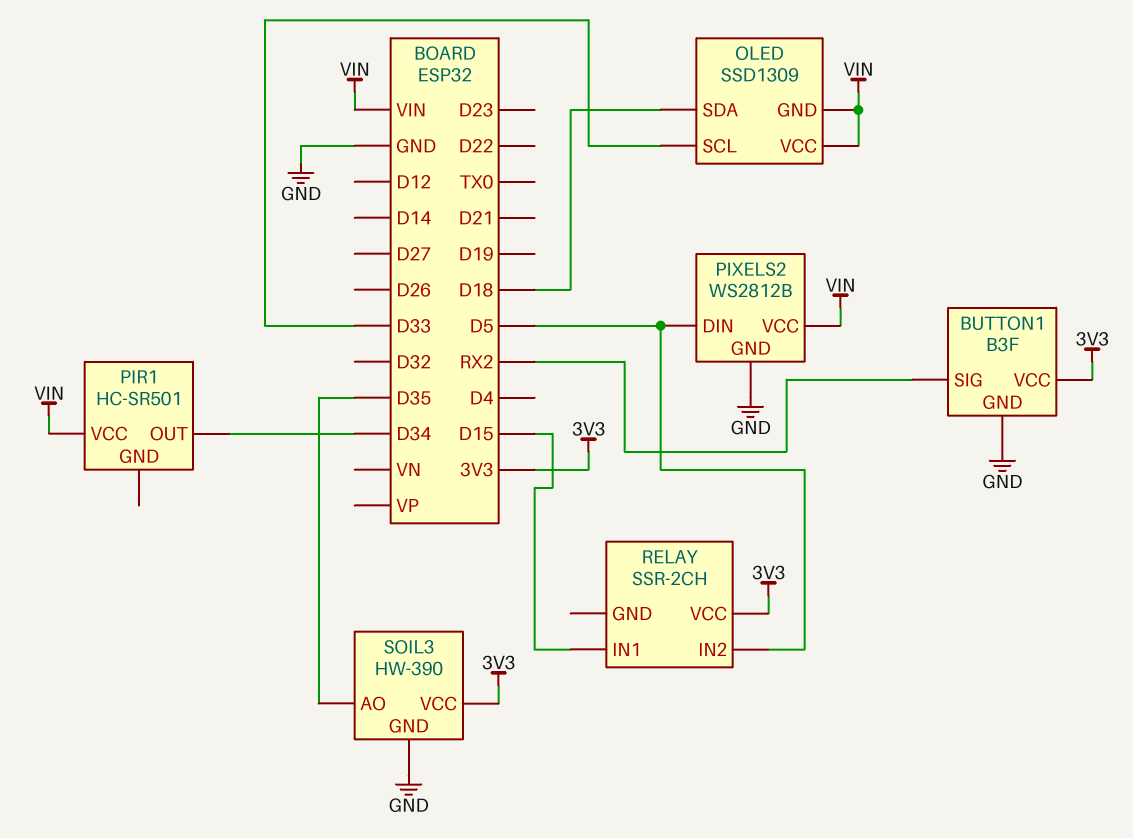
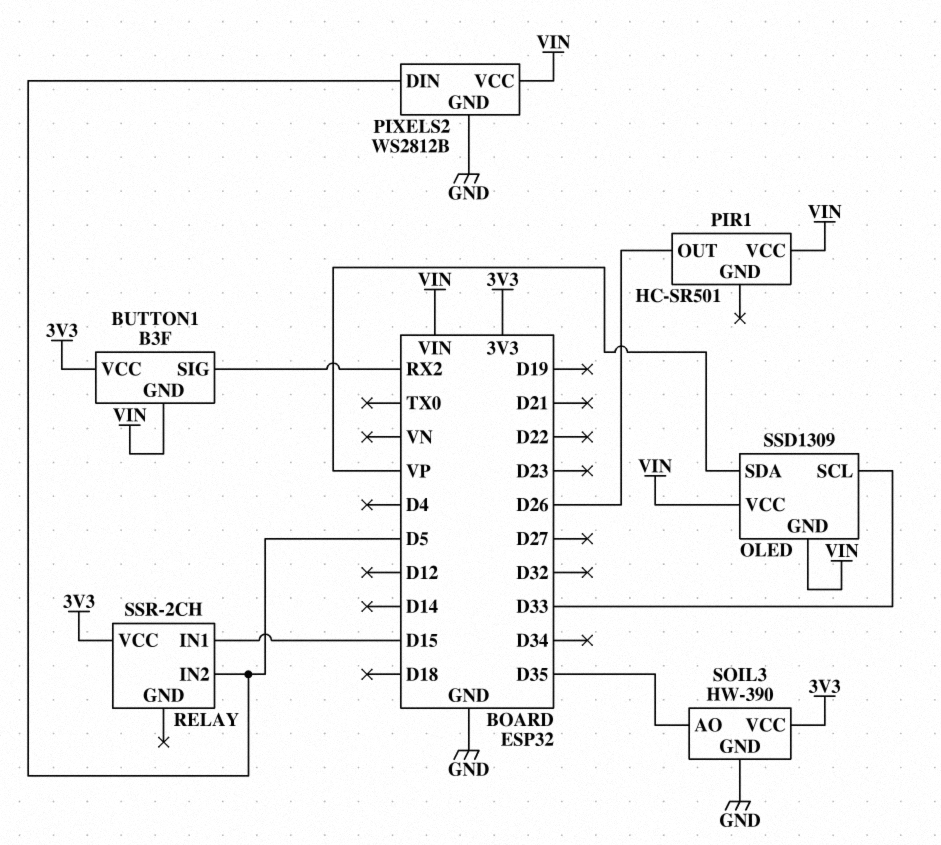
BUTTON1 pin GND: GND -> VIN
OLED pin SDA: D18 -> VP
PIR1 pin OUT: D34 -> D26

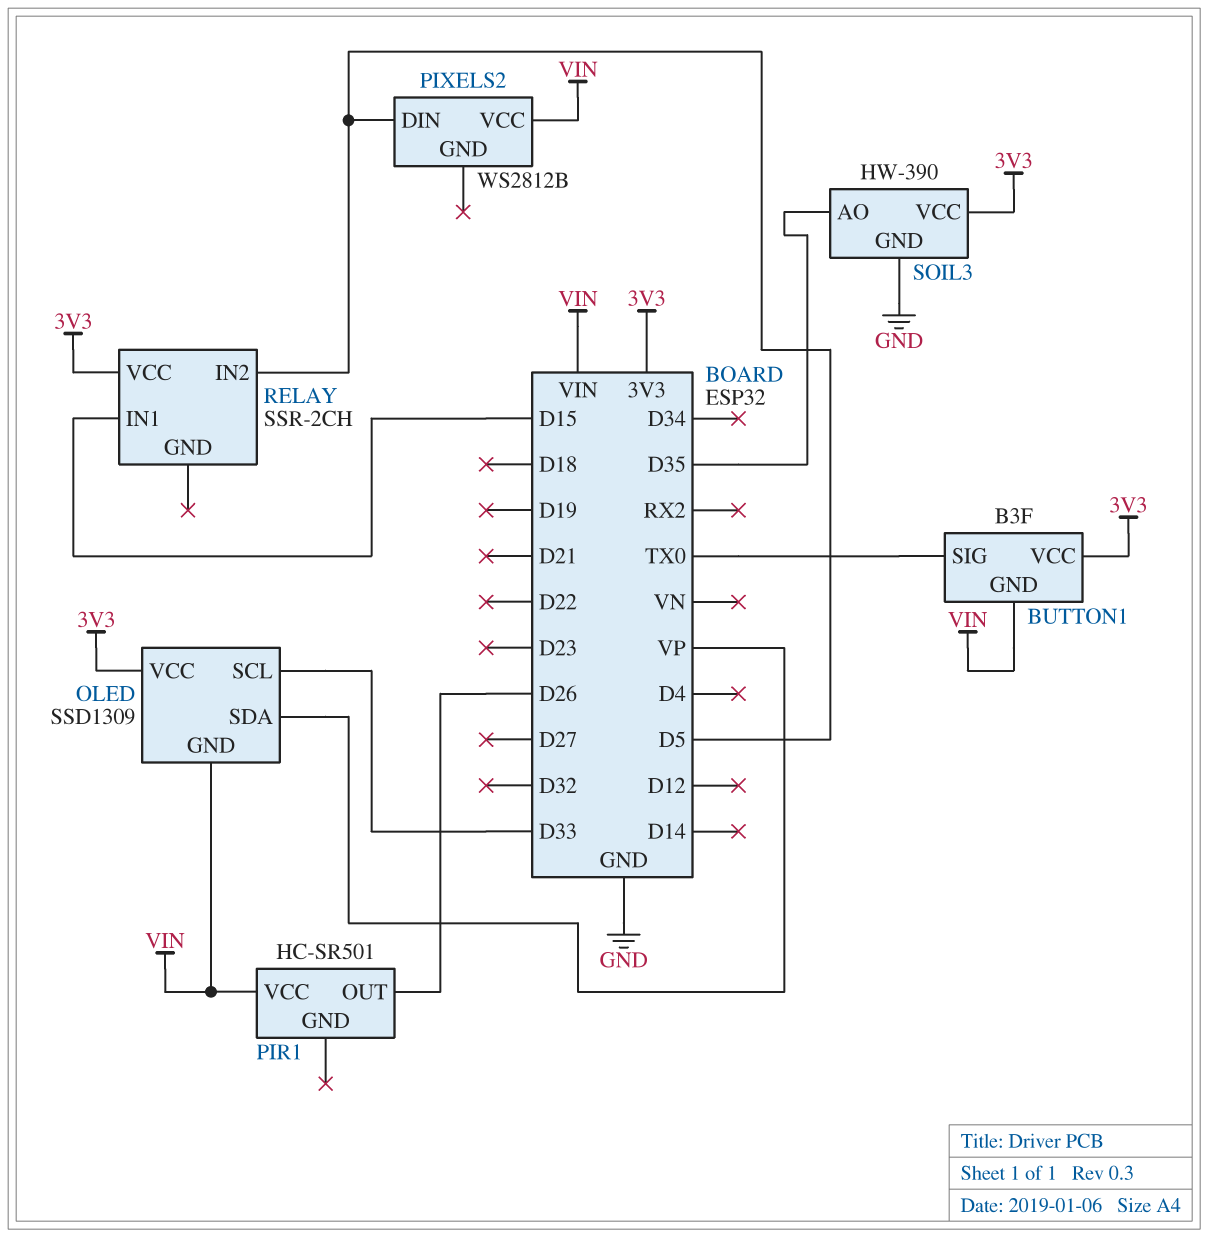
BUTTON1 pin SIG: RX2 -> TX0
OLED pin VCC: VIN -> 3V3
PIXELS2 pin GND: GND -> none

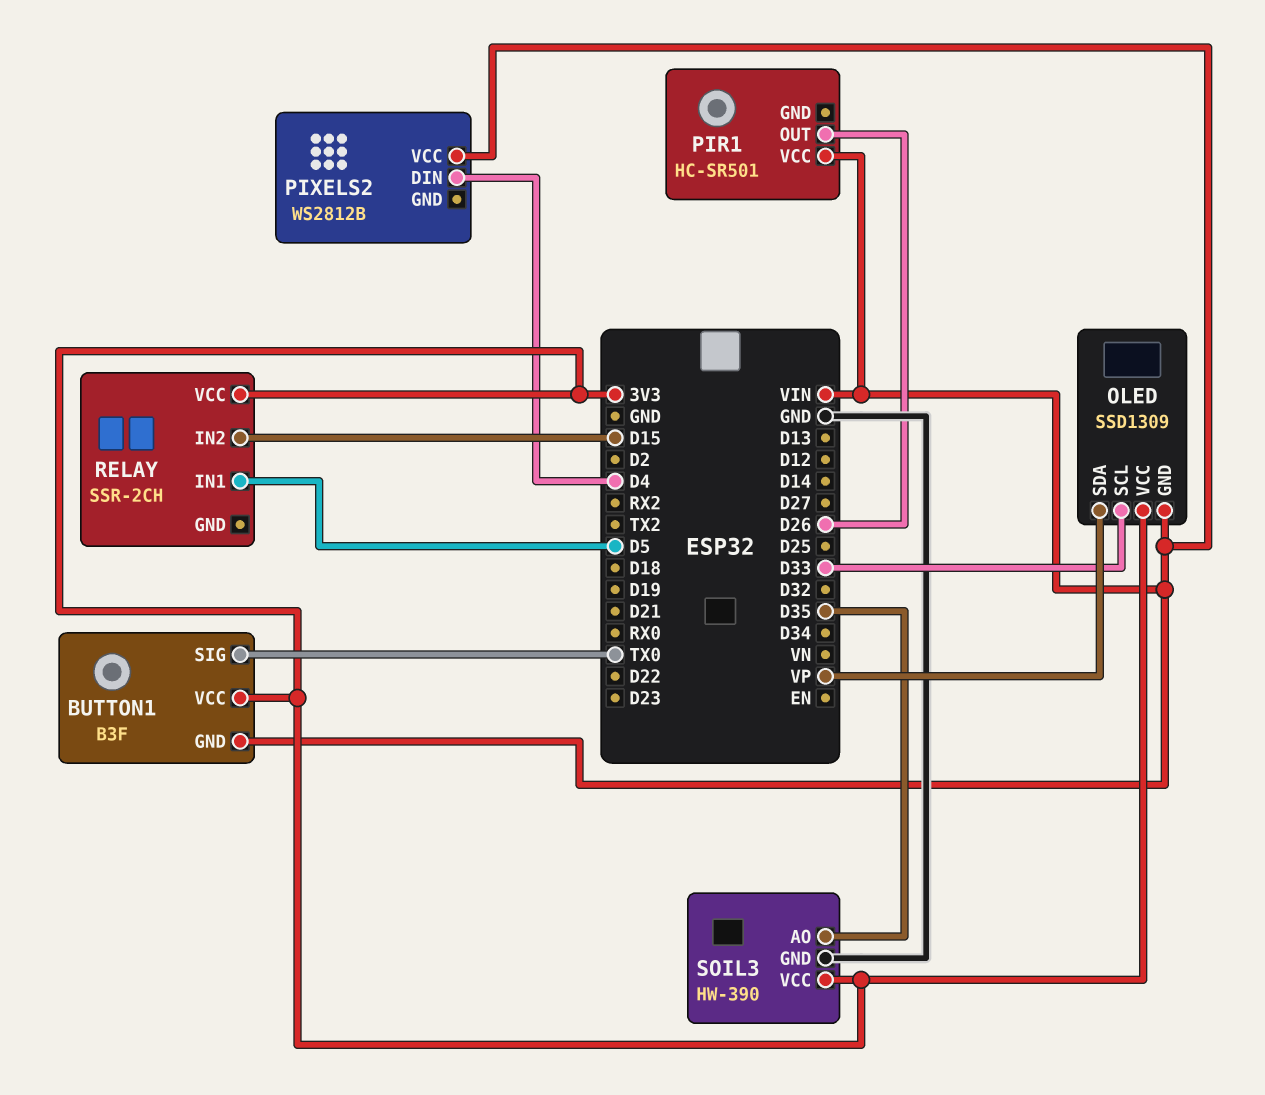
PIXELS2 pin DIN: D5 -> D4
RELAY pin IN1: D15 -> D5
RELAY pin IN2: D5 -> D15

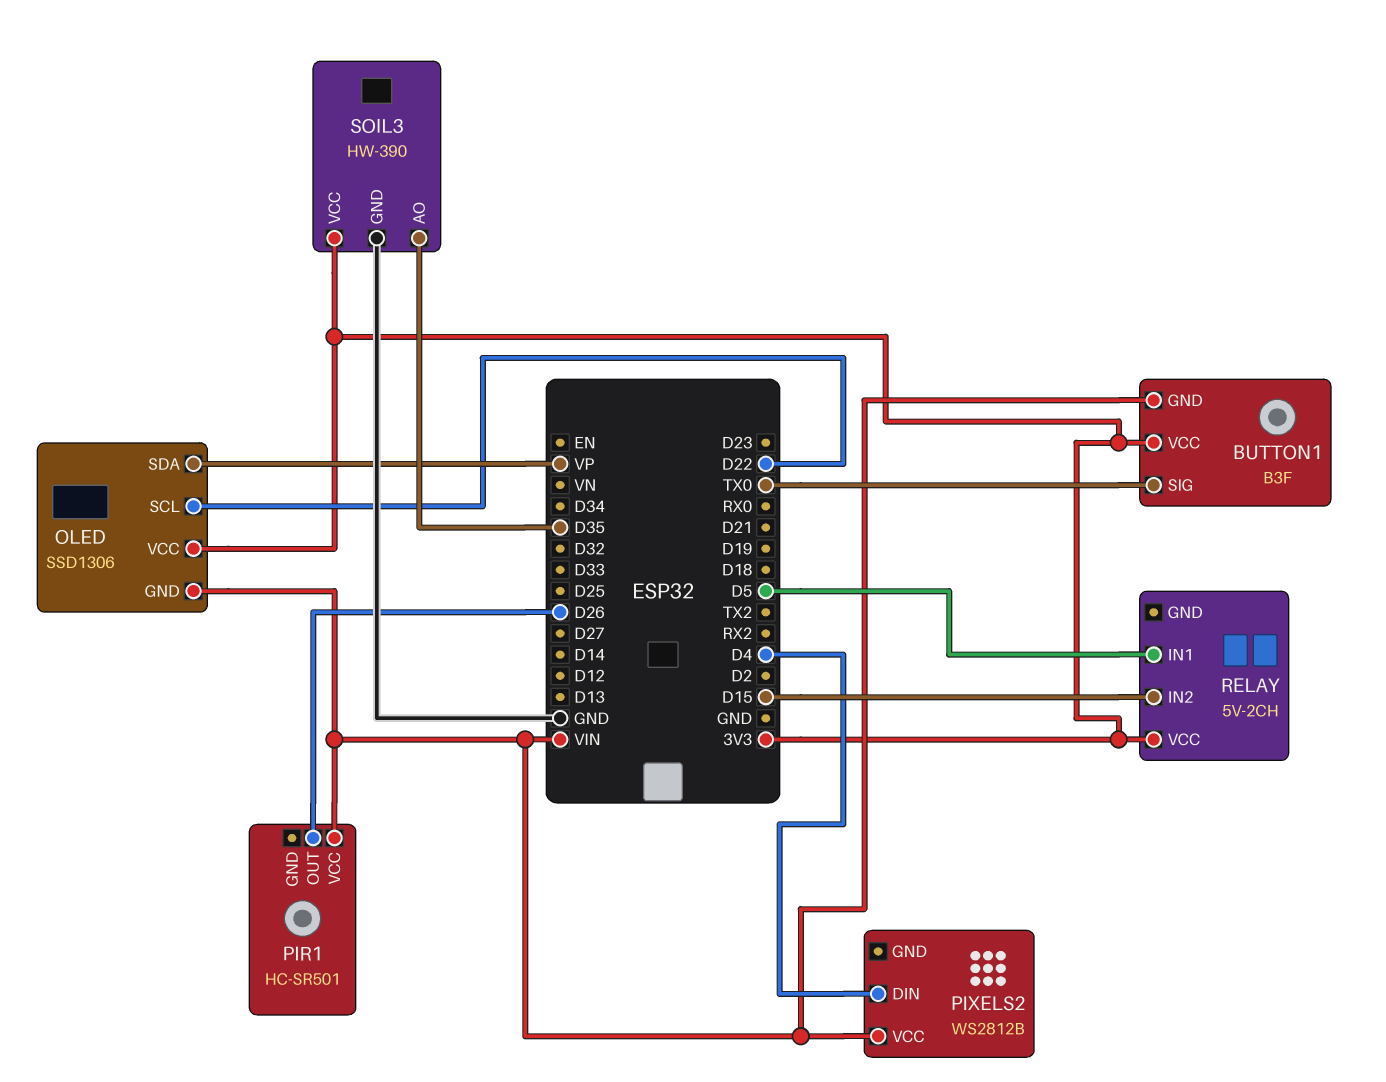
OLED: SSD1309 -> SSD1306
OLED pin SCL: D33 -> D22
RELAY: SSR-2CH -> 5V-2CH

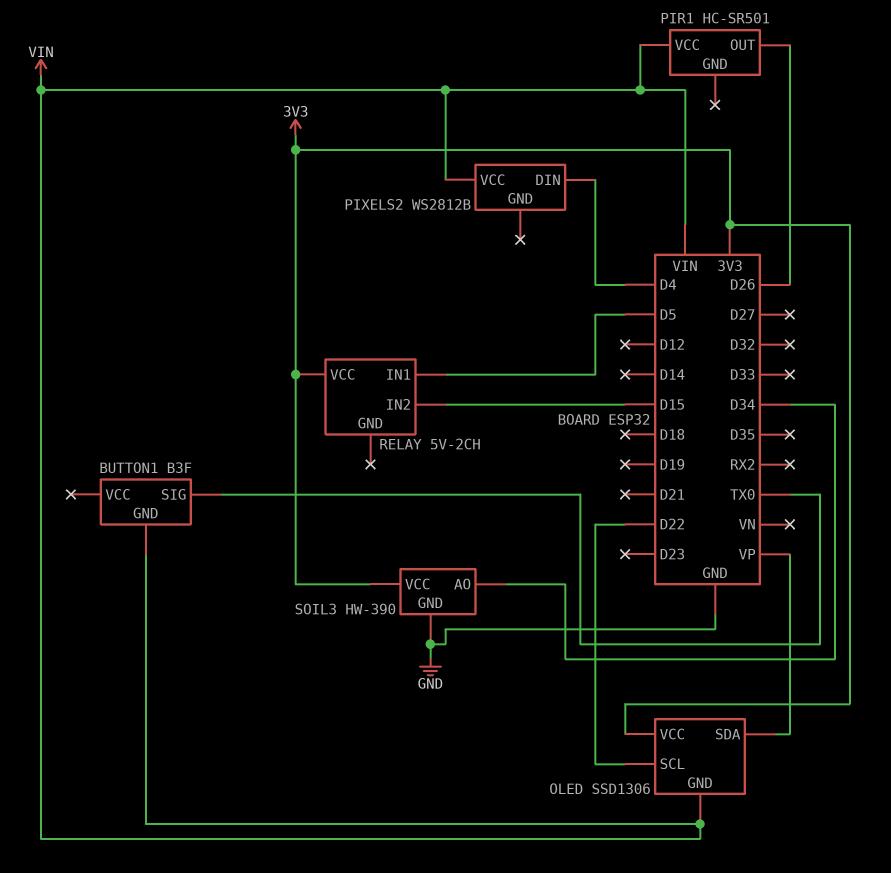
BUTTON1 pin VCC: 3V3 -> none
SOIL3 pin AO: D35 -> D34

